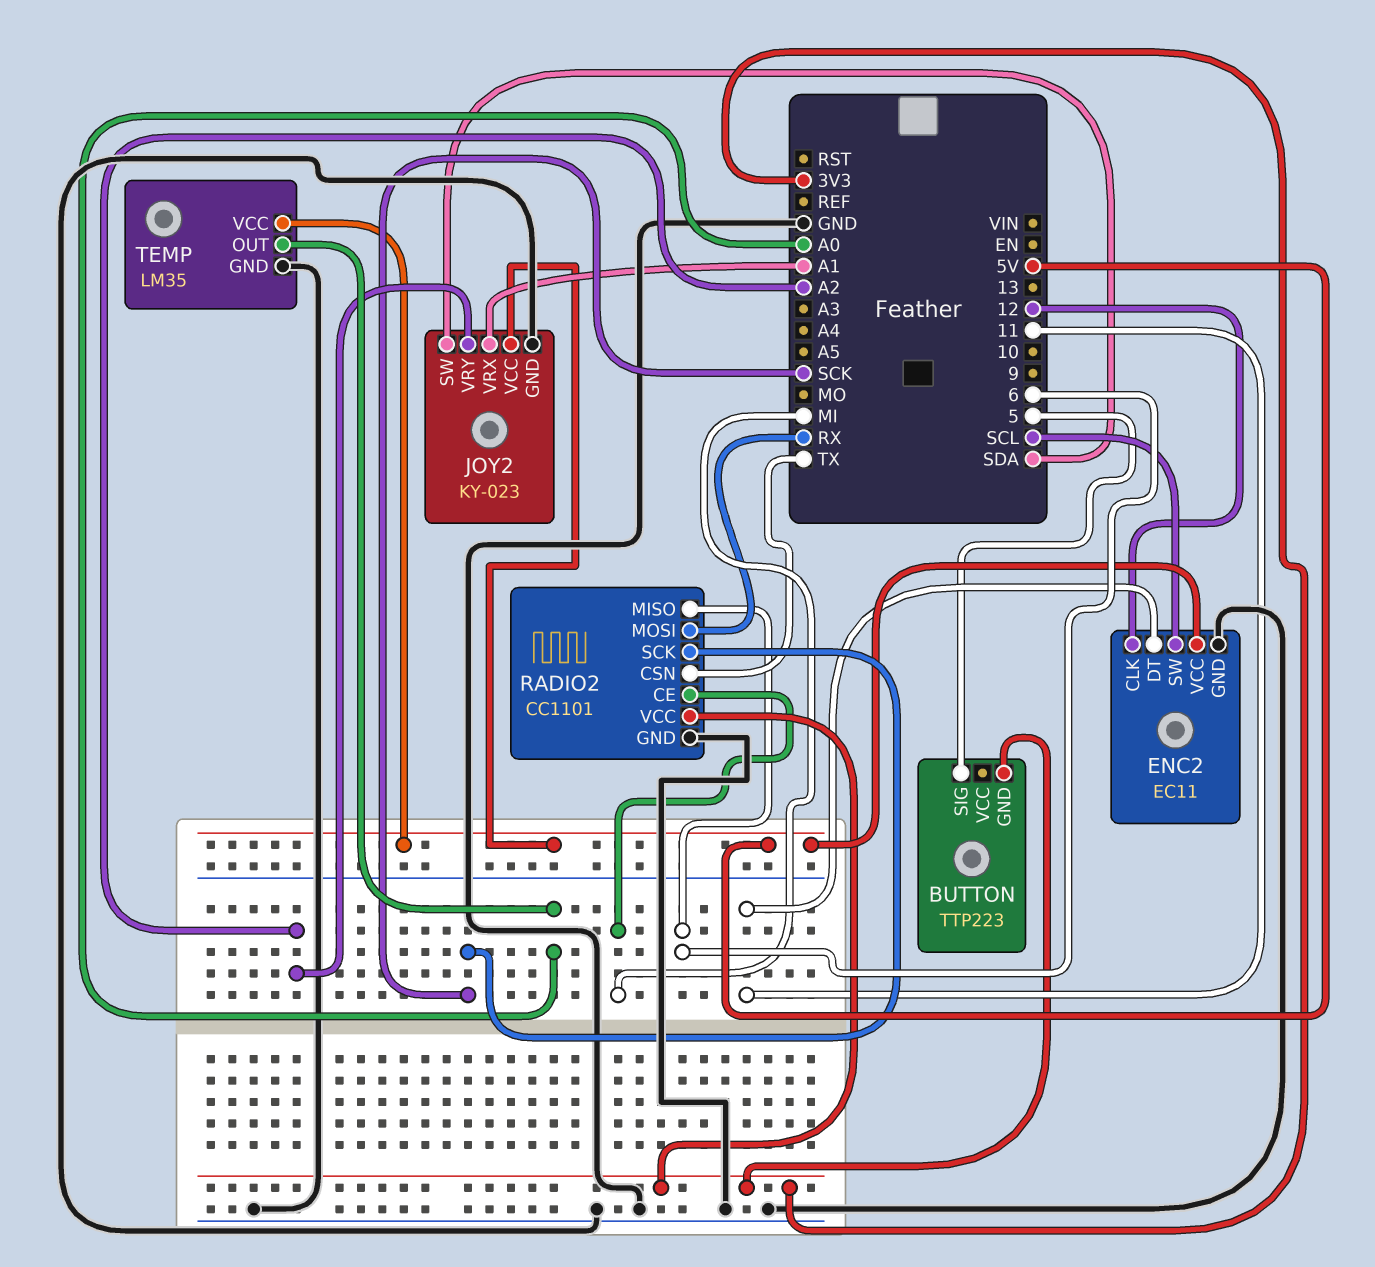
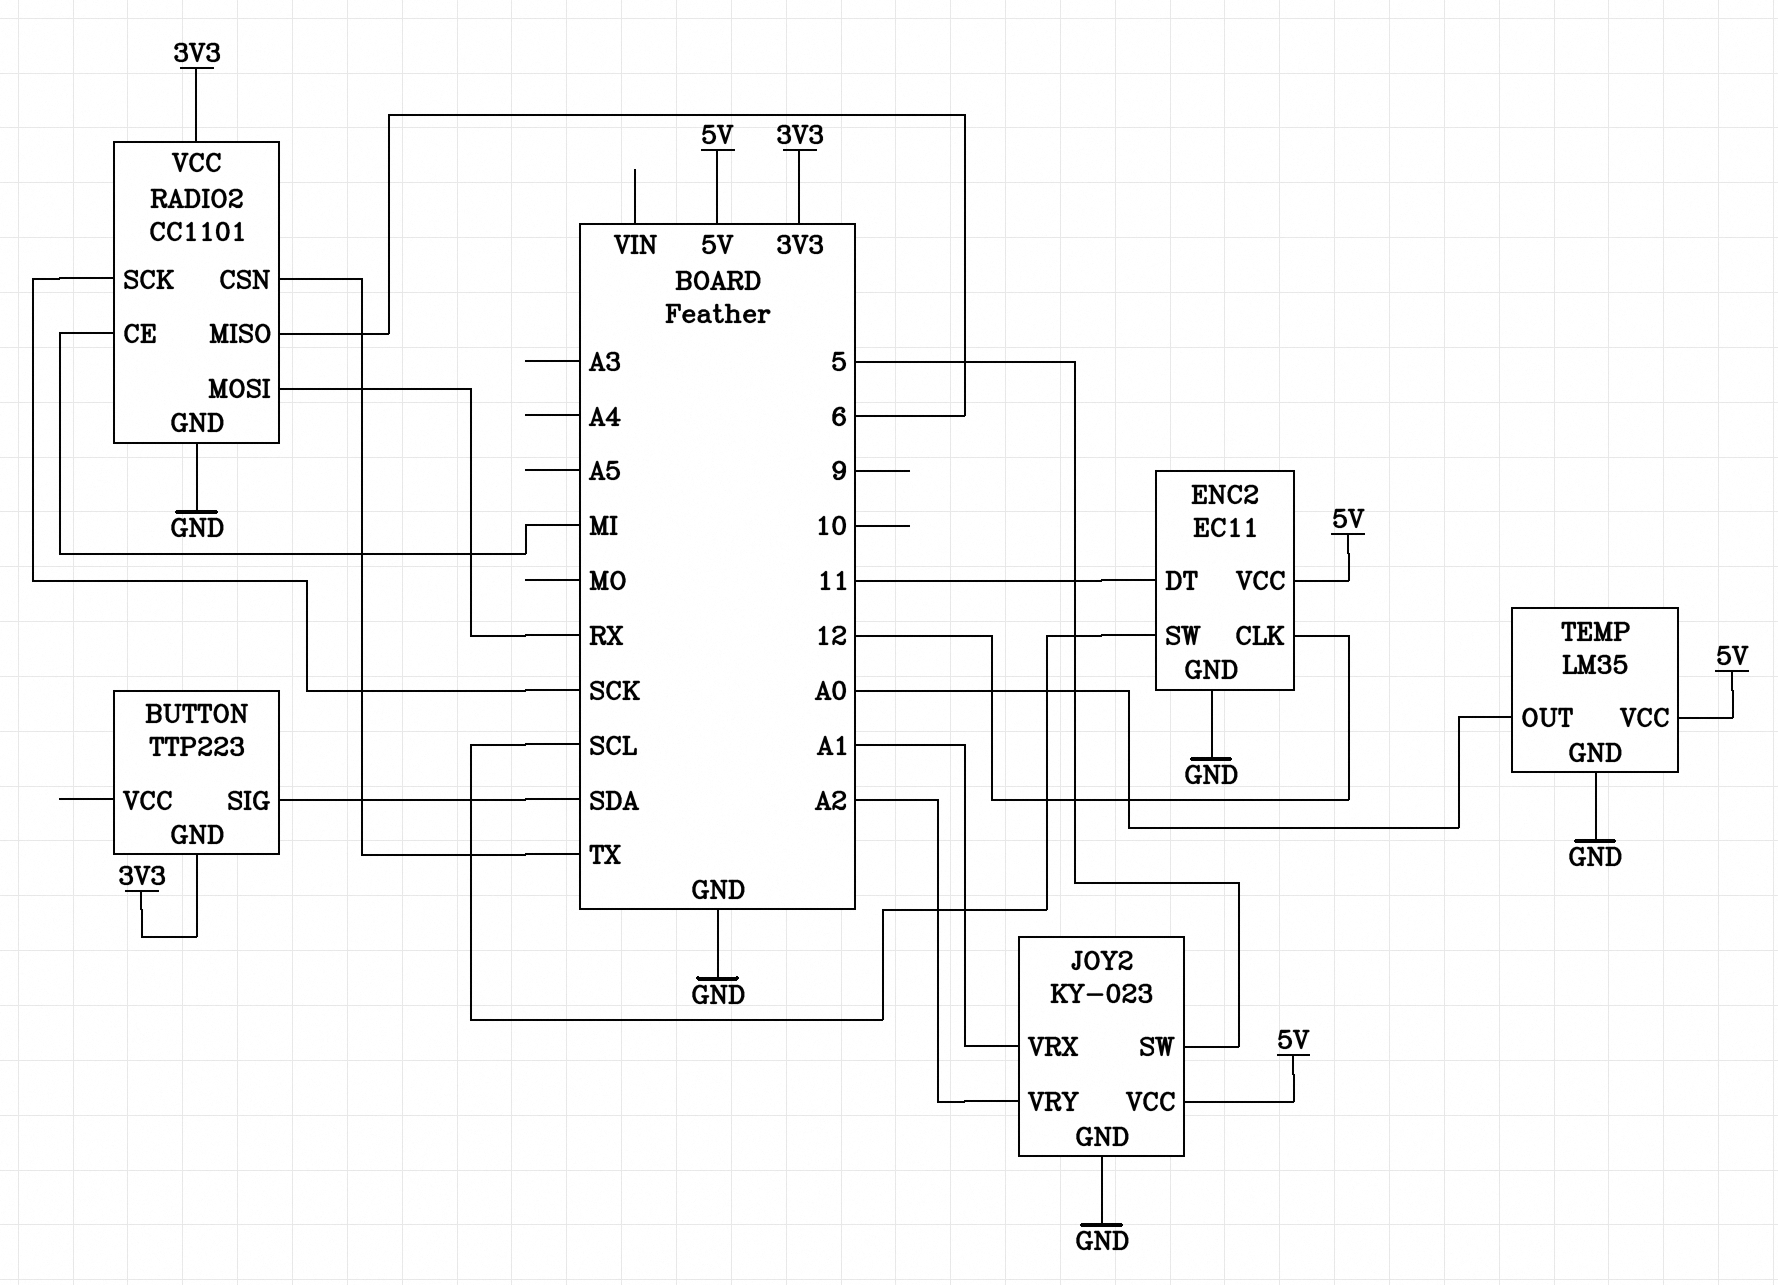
BUTTON pin SIG: 5 -> SDA
JOY2 pin SW: SDA -> 5

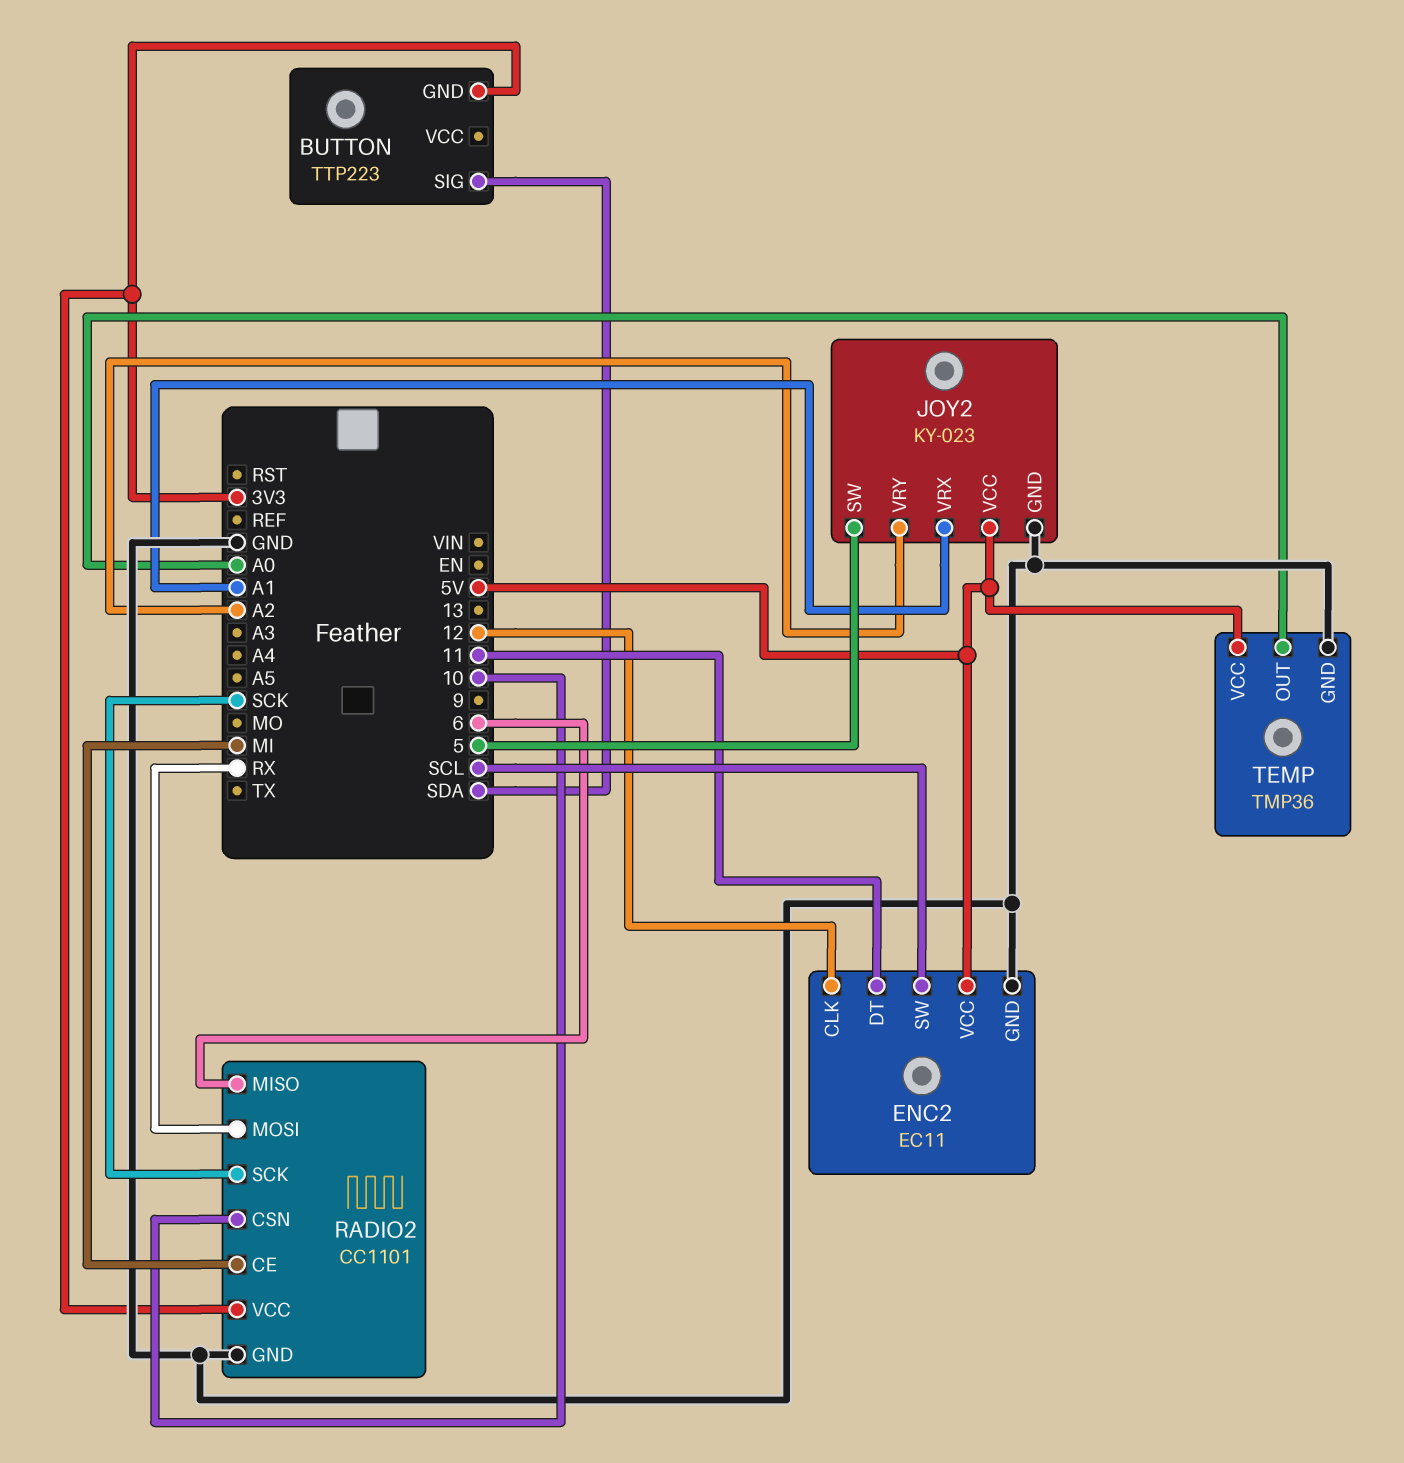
RADIO2 pin CSN: TX -> 10
TEMP: LM35 -> TMP36

